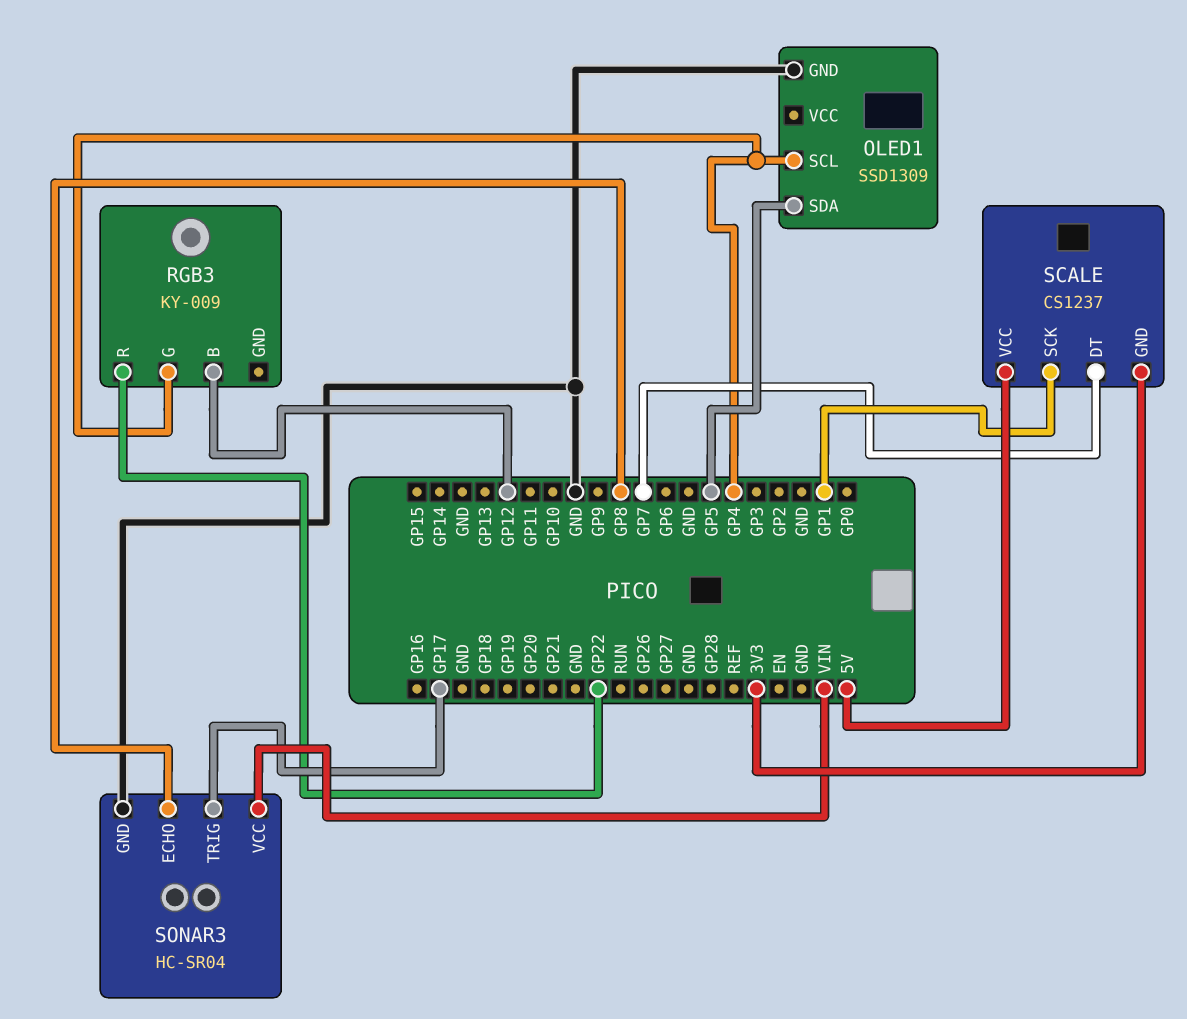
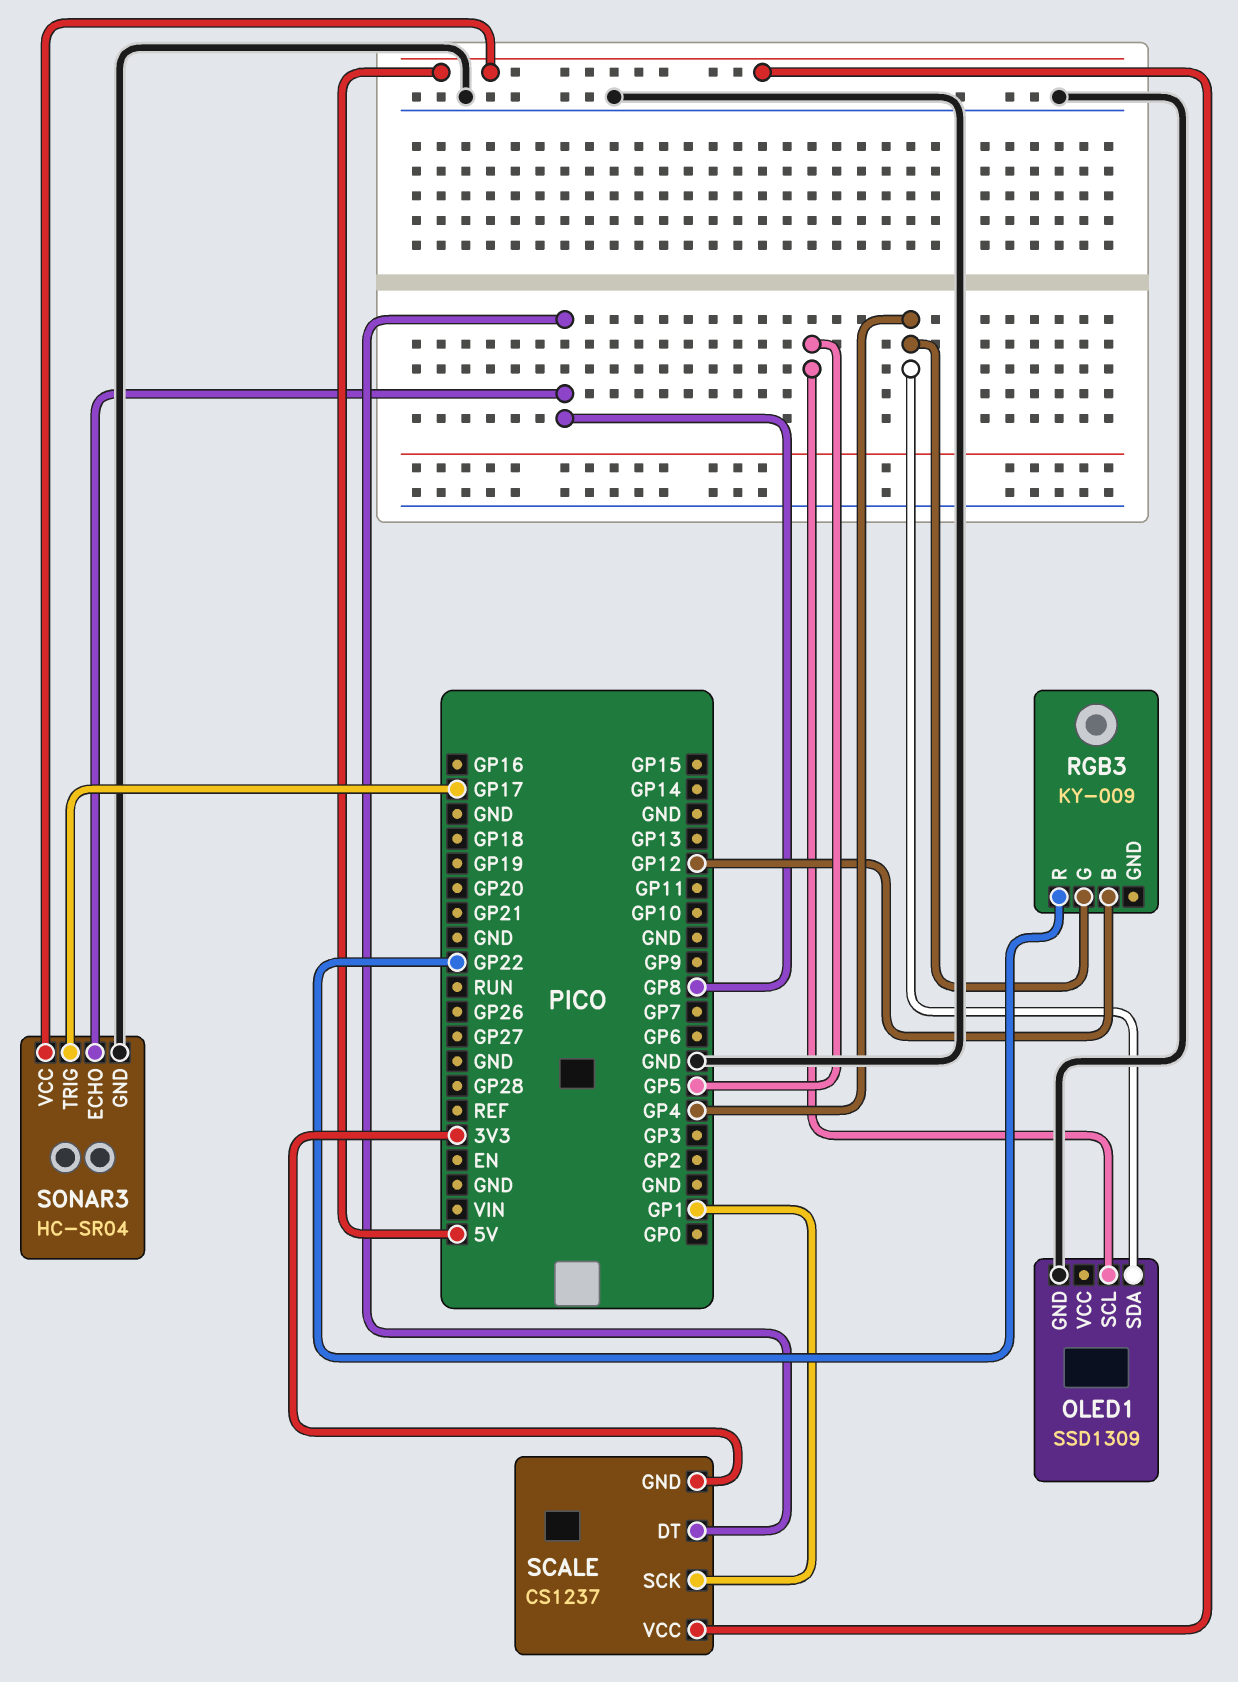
OLED1 pin SCL: GP4 -> GP5
OLED1 pin SDA: GP5 -> GP4
SCALE pin DT: GP7 -> GP8
SONAR3 pin VCC: VIN -> 5V

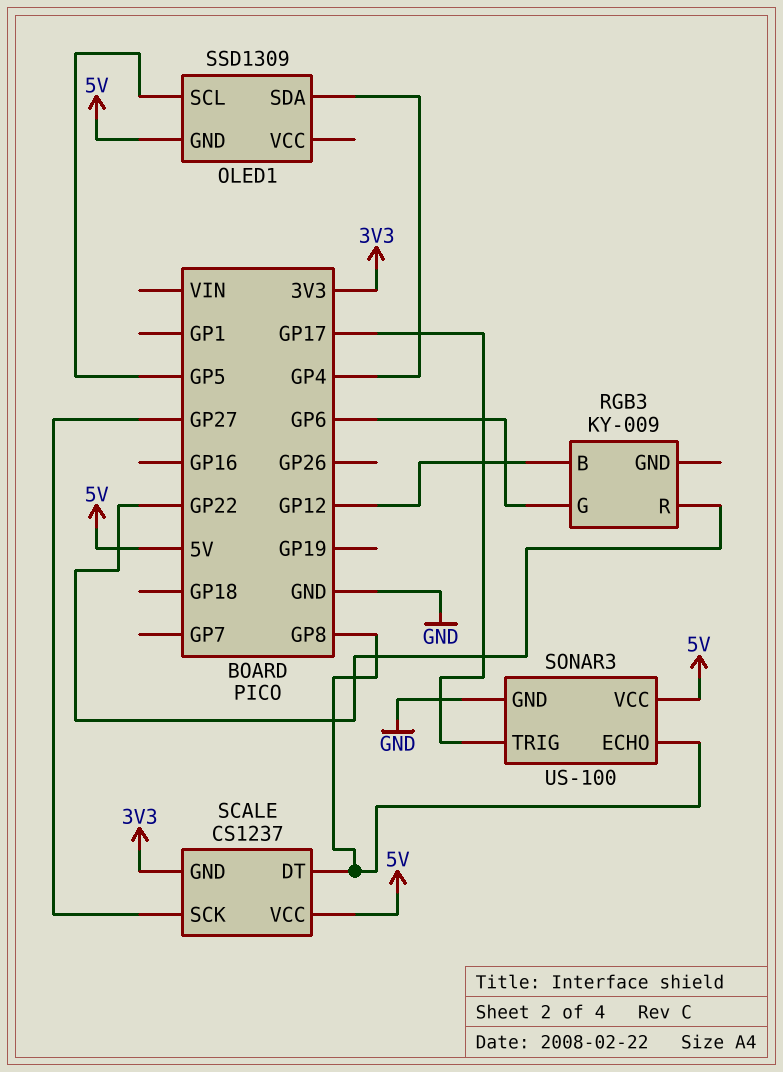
OLED1 pin GND: GND -> 5V
RGB3 pin G: GP4 -> GP6
SCALE pin SCK: GP1 -> GP27
SONAR3: HC-SR04 -> US-100

